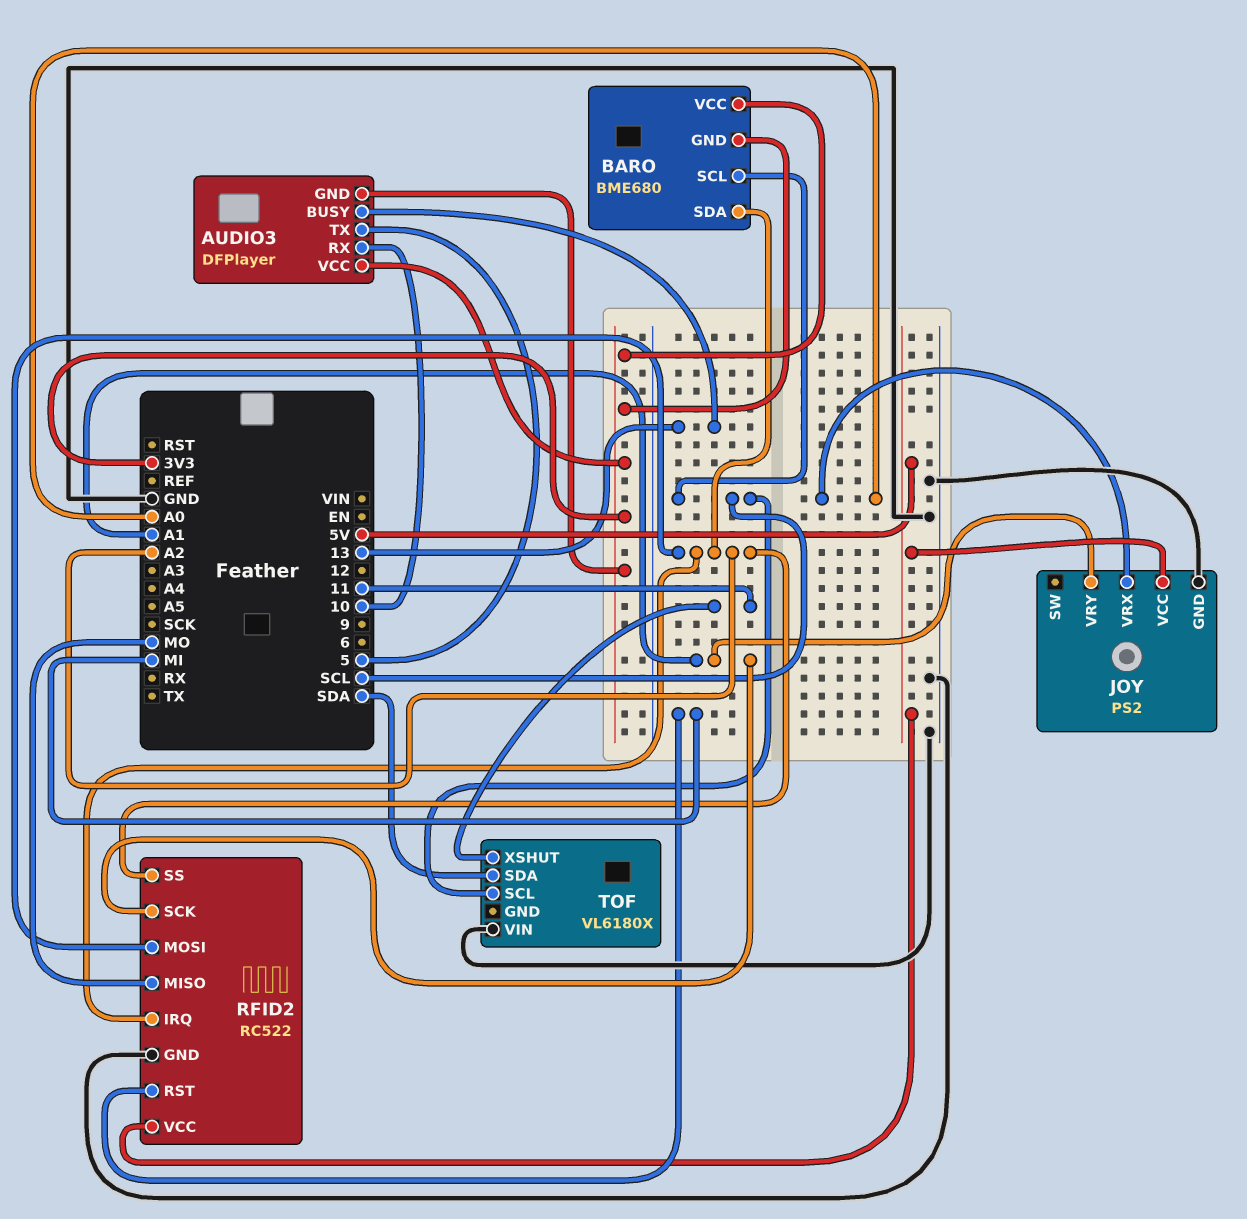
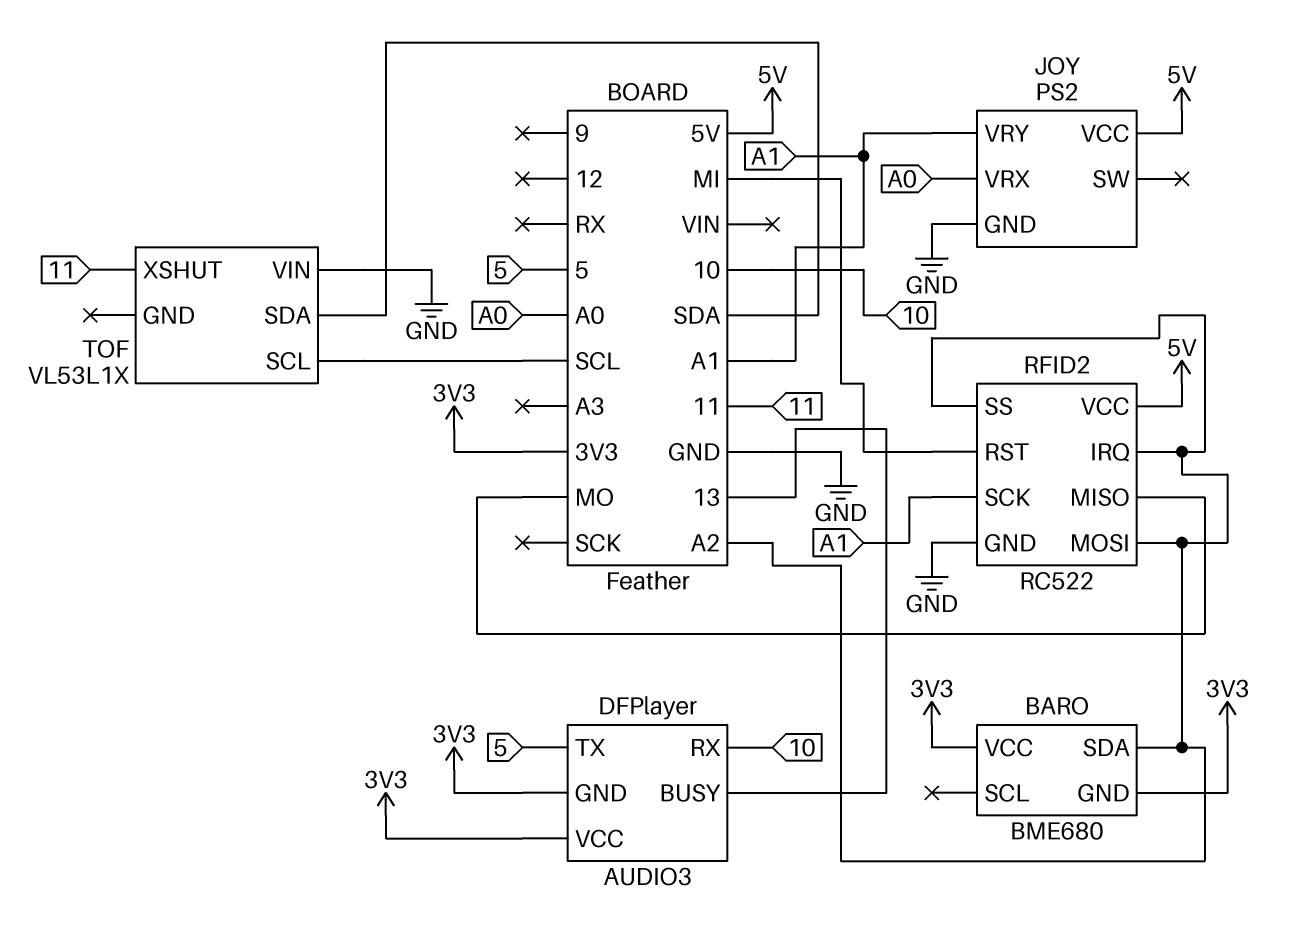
BARO pin SCL: SCL -> none
TOF: VL6180X -> VL53L1X

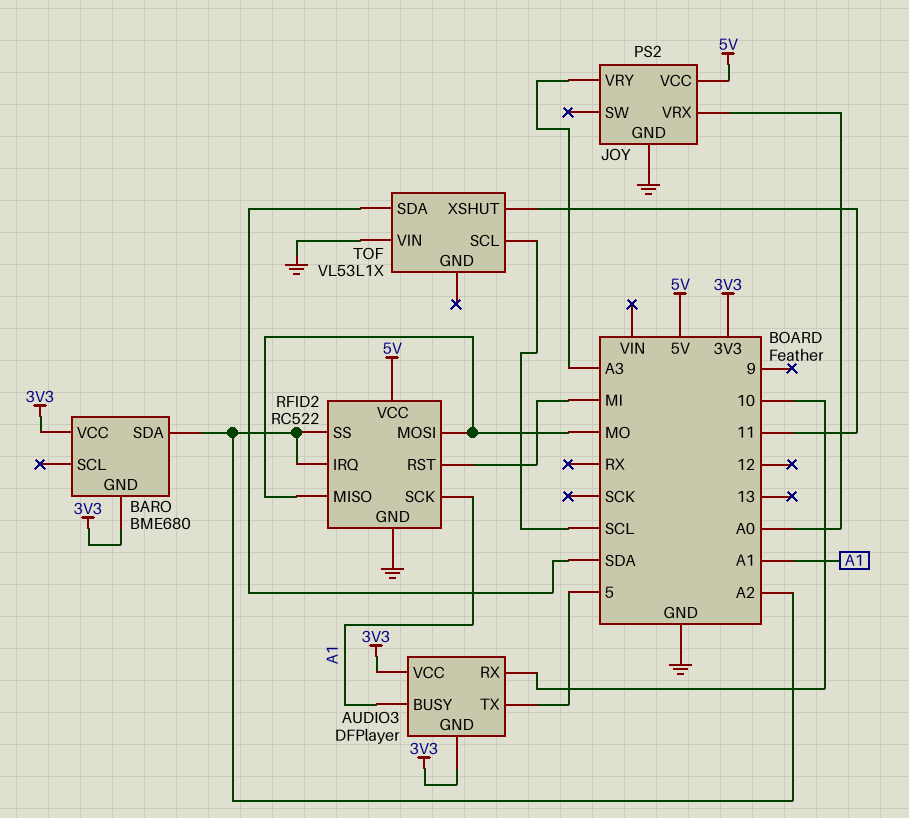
AUDIO3 pin BUSY: 13 -> A1
JOY pin VRY: A1 -> A3
RFID2 pin MOSI: A2 -> MO

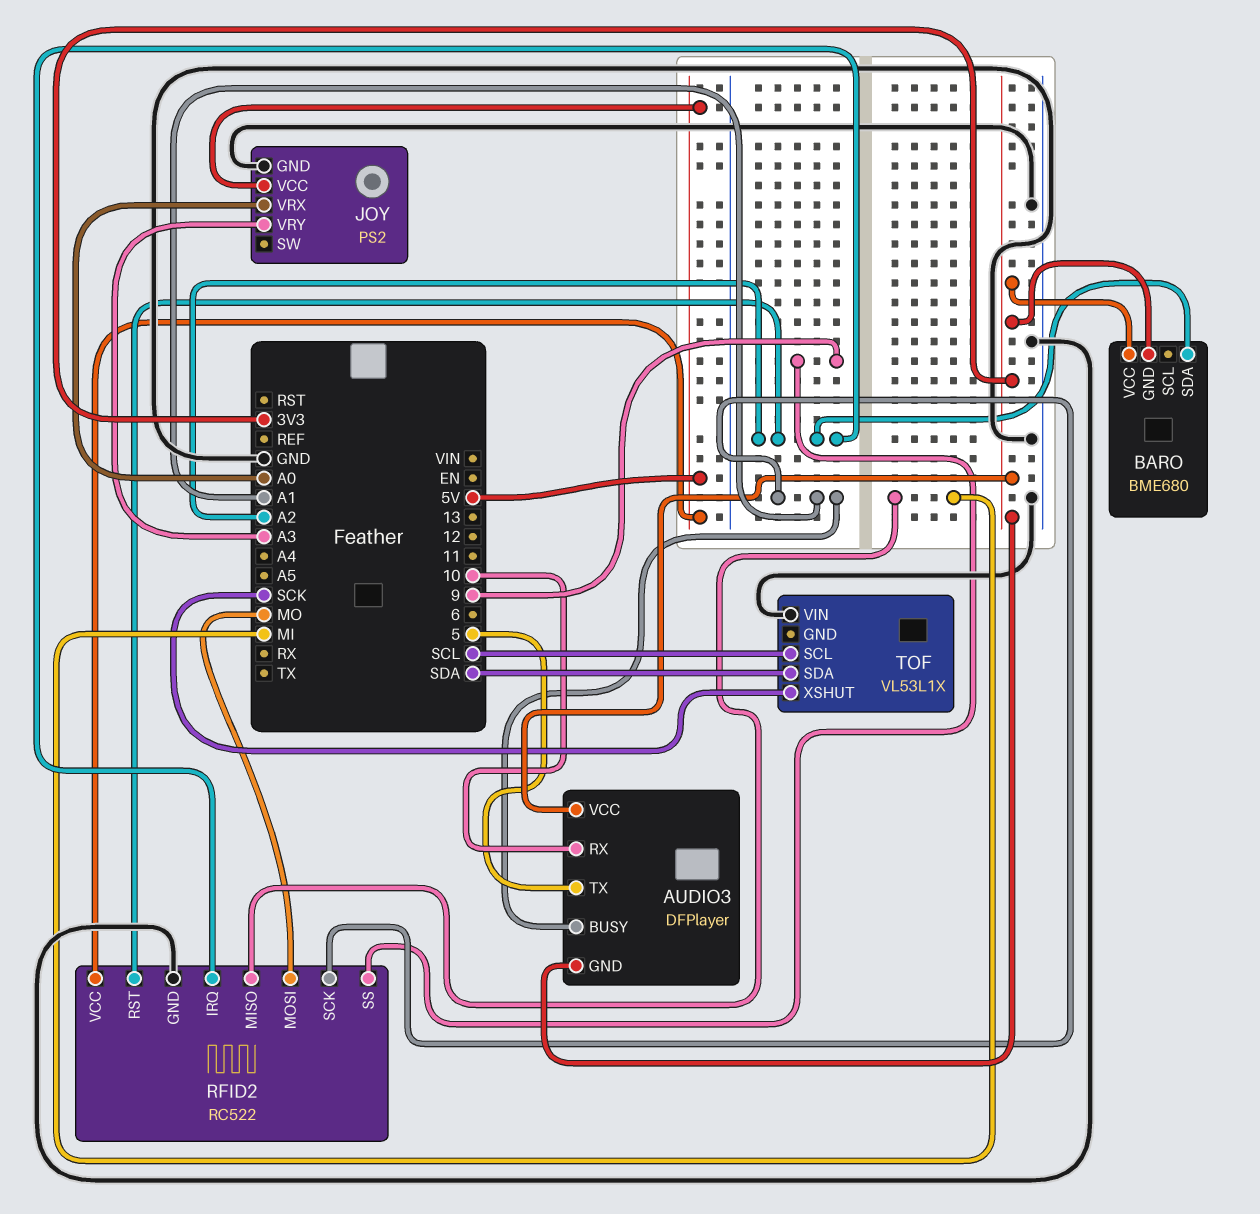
RFID2 pin MISO: MO -> MI
RFID2 pin RST: MI -> A2
RFID2 pin SS: A2 -> 9
TOF pin XSHUT: 11 -> SCK

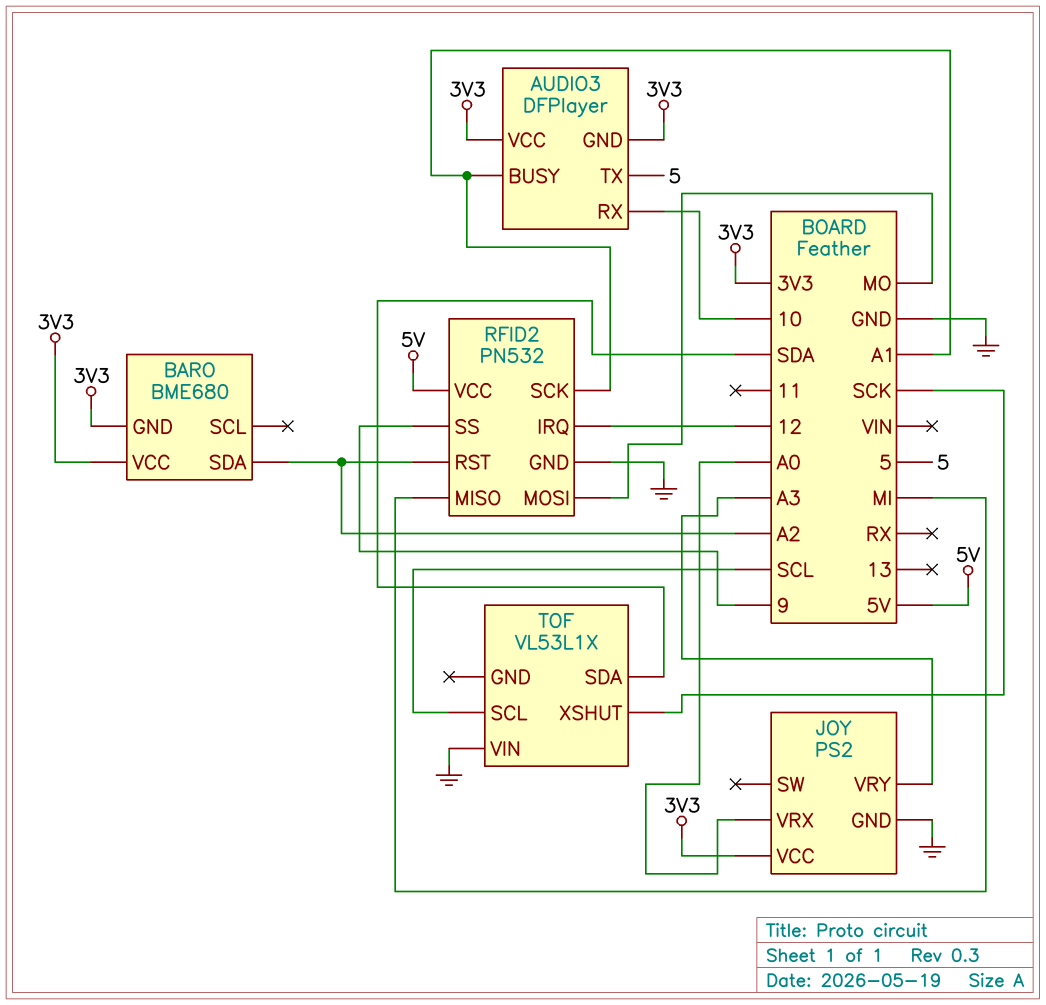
JOY pin VCC: 5V -> 3V3
RFID2: RC522 -> PN532
RFID2 pin IRQ: A2 -> 12

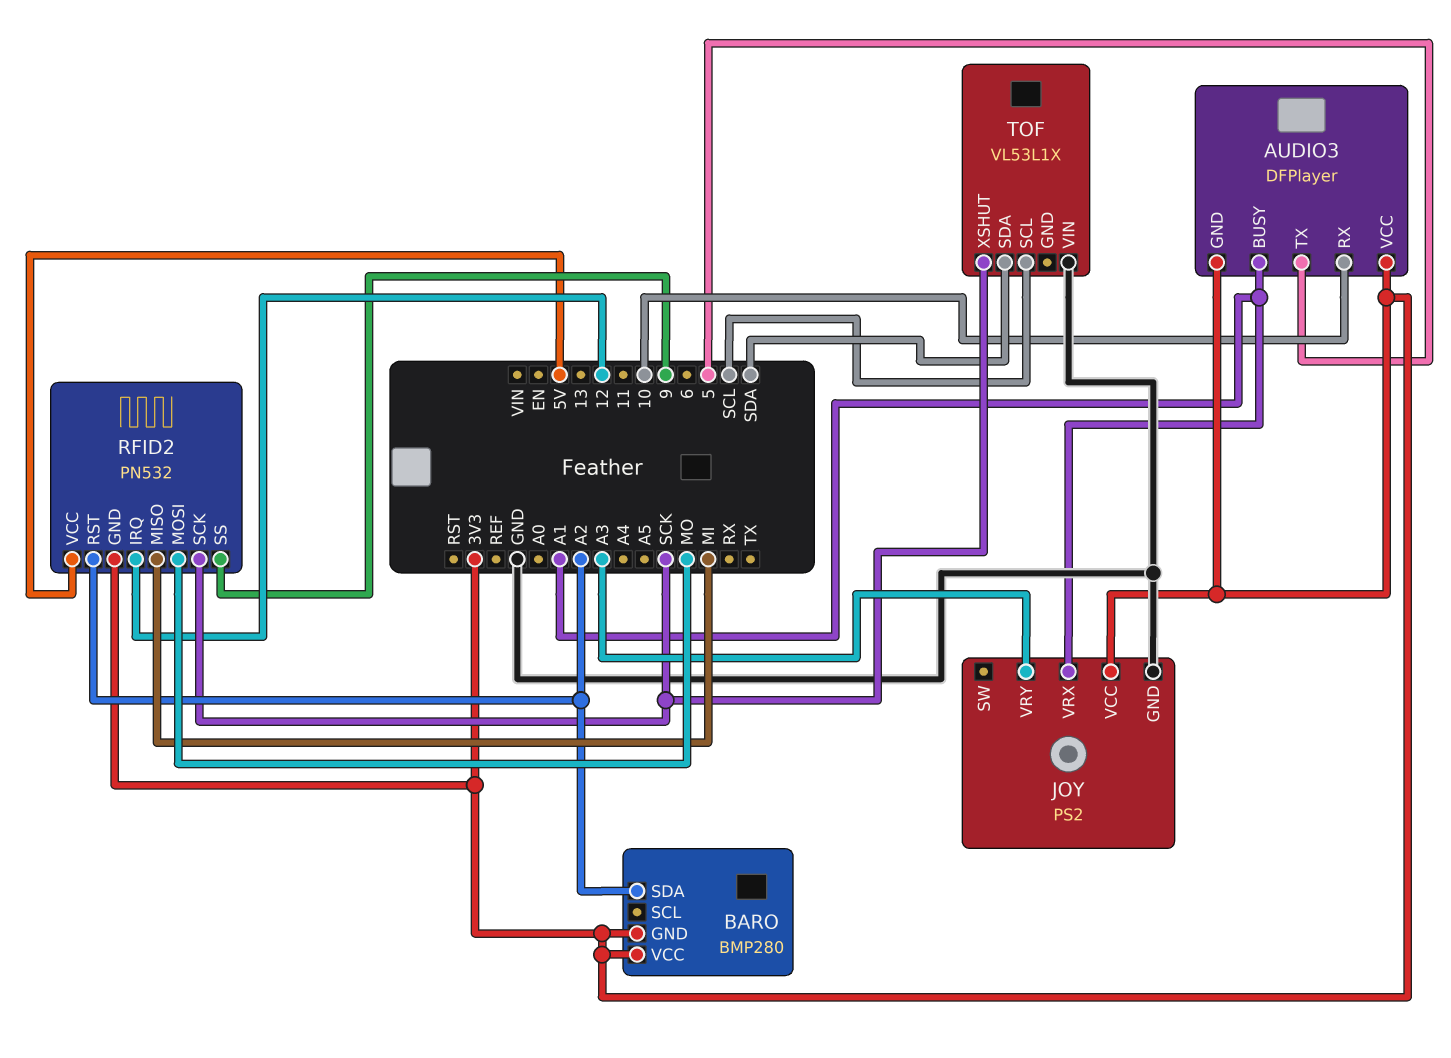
BARO: BME680 -> BMP280
JOY pin VRX: A0 -> A1
RFID2 pin GND: GND -> 3V3
RFID2 pin SCK: A1 -> SCK

